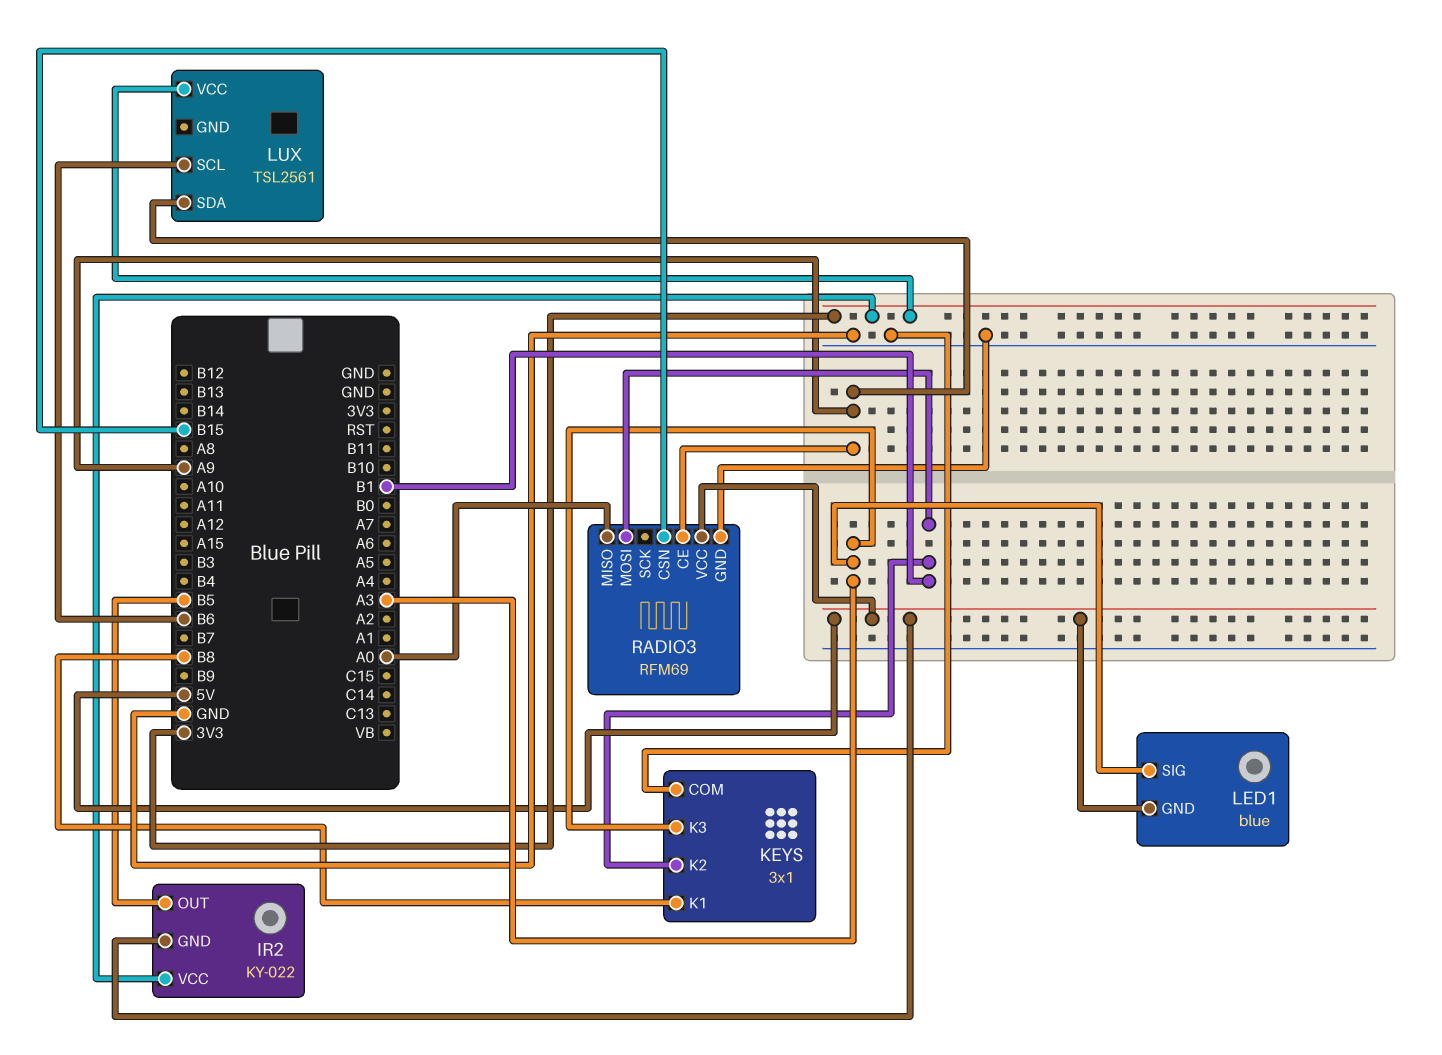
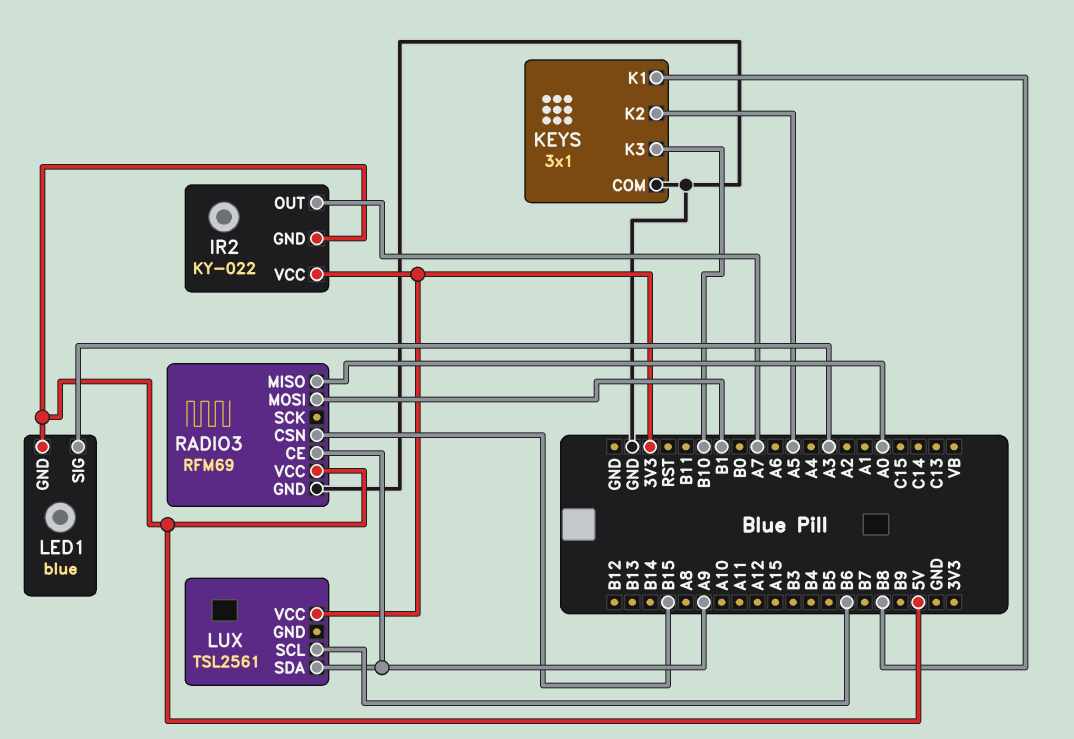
IR2 pin OUT: B5 -> A7
KEYS pin K2: B1 -> A5
KEYS pin K3: A3 -> B10

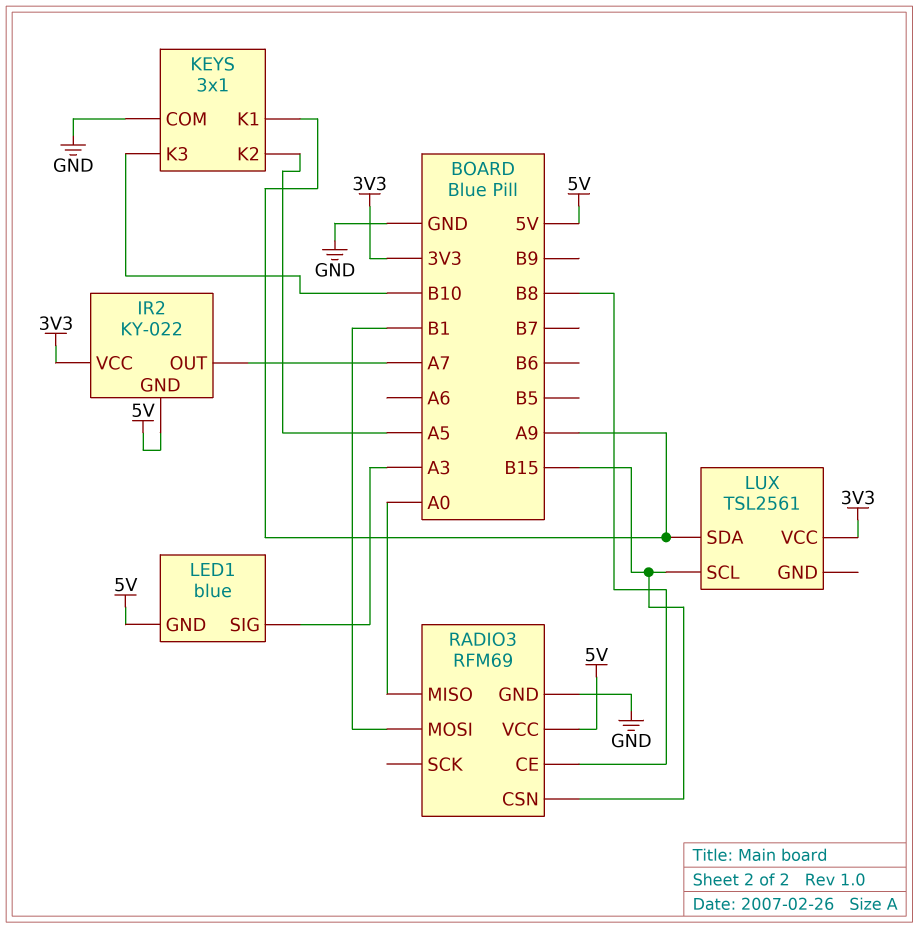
KEYS pin K1: B8 -> A9
LUX pin SCL: B6 -> B15
RADIO3 pin CE: A9 -> B8

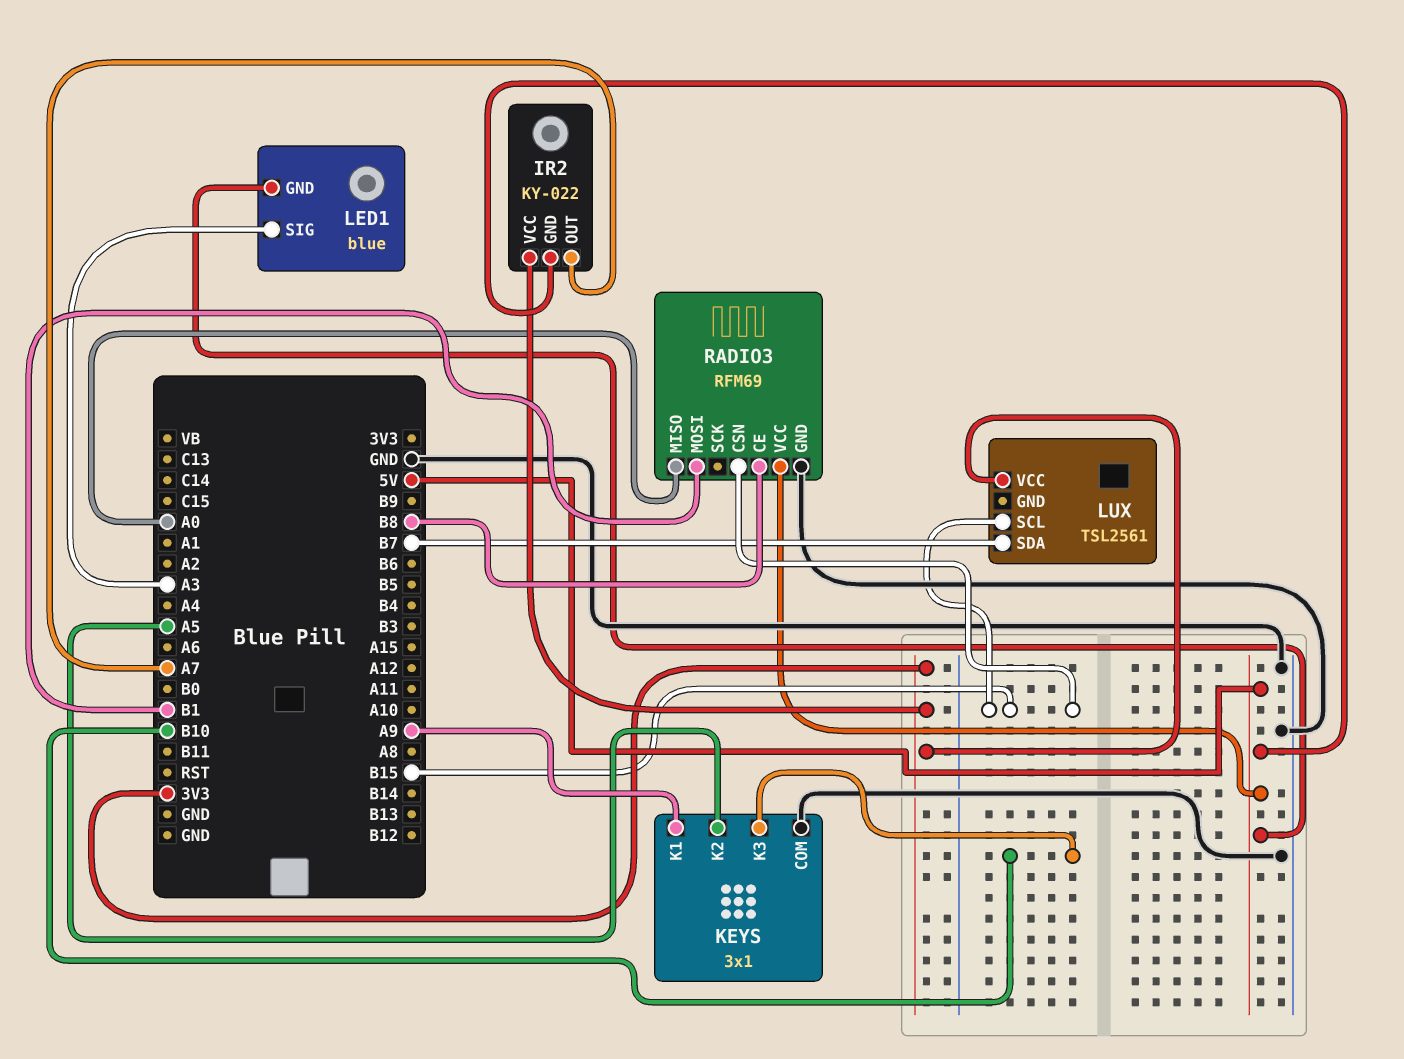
LUX pin SDA: A9 -> B7

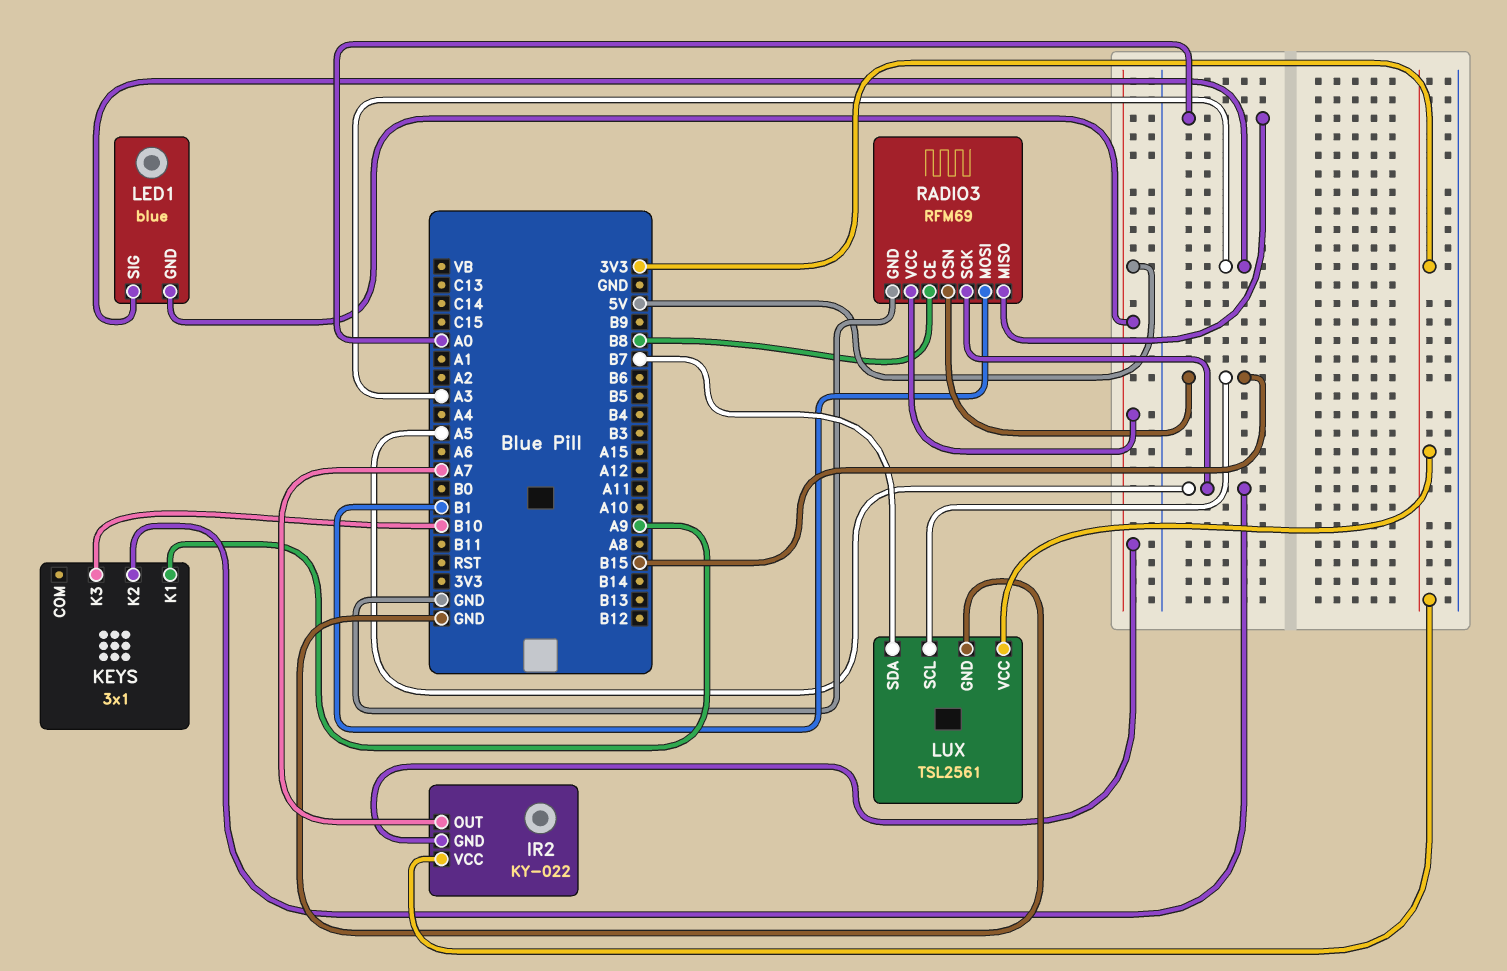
KEYS pin COM: GND -> none
LUX pin GND: none -> GND
RADIO3 pin SCK: none -> A5

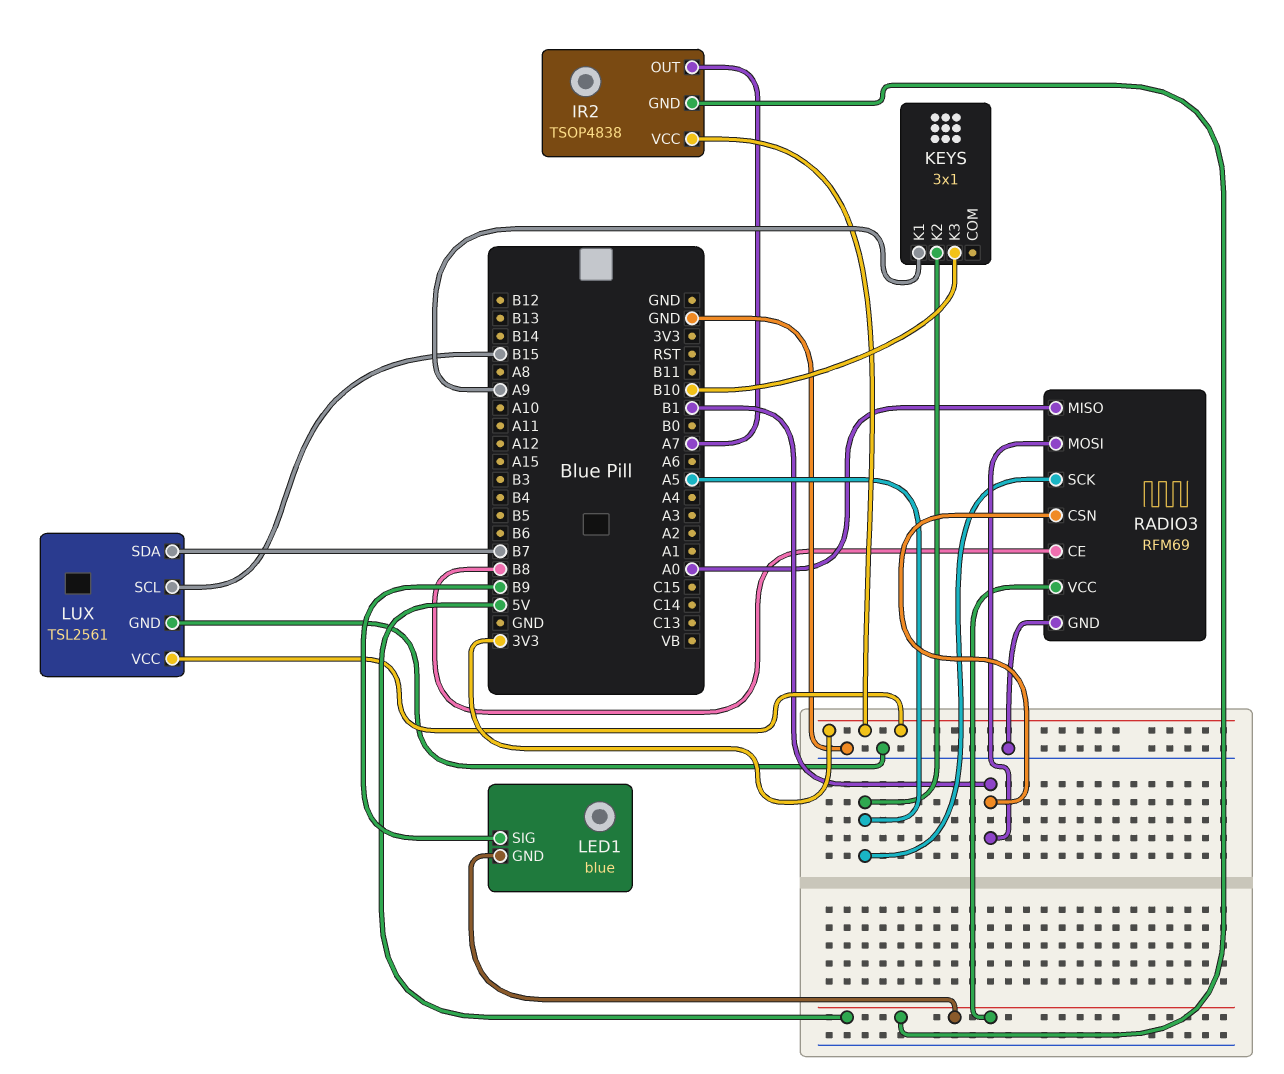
IR2: KY-022 -> TSOP4838
LED1 pin SIG: A3 -> B9
RADIO3 pin CSN: B15 -> B1

